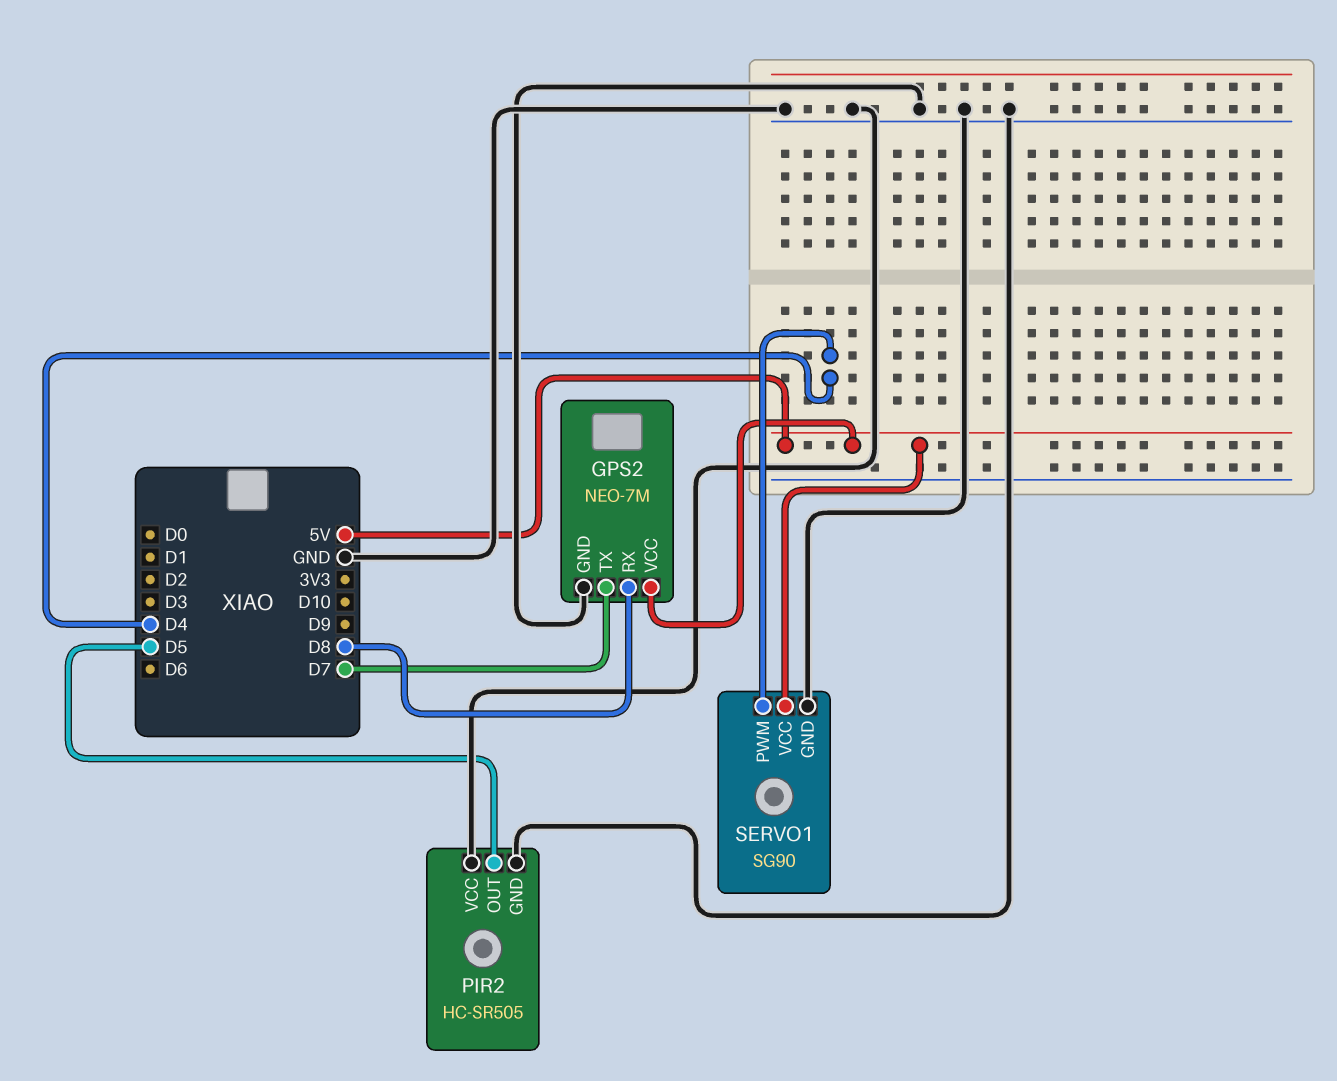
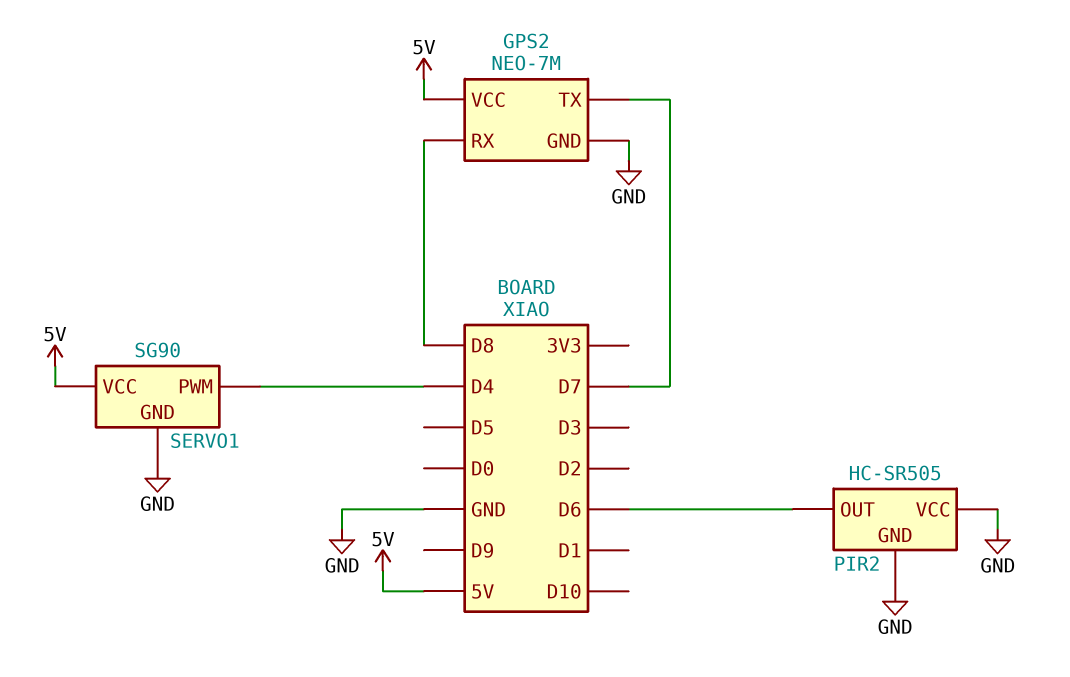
PIR2 pin OUT: D5 -> D6

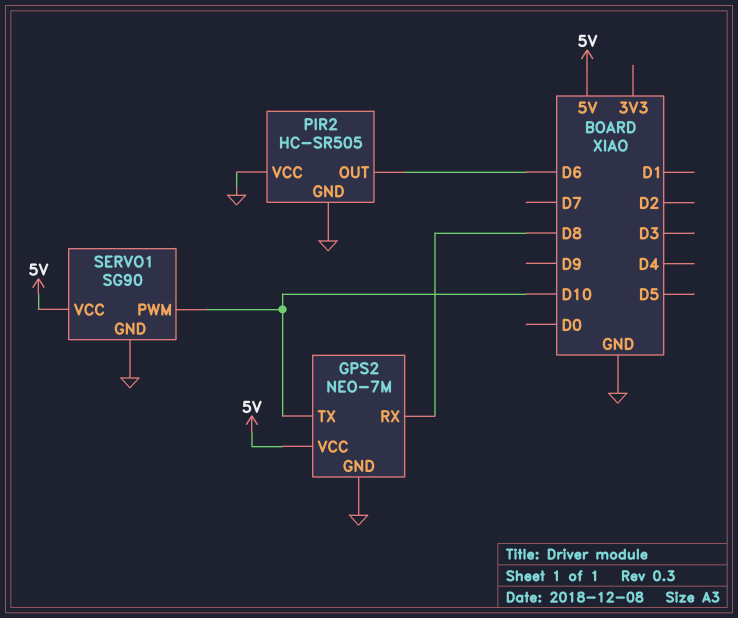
GPS2 pin TX: D7 -> D10
SERVO1 pin PWM: D4 -> D10

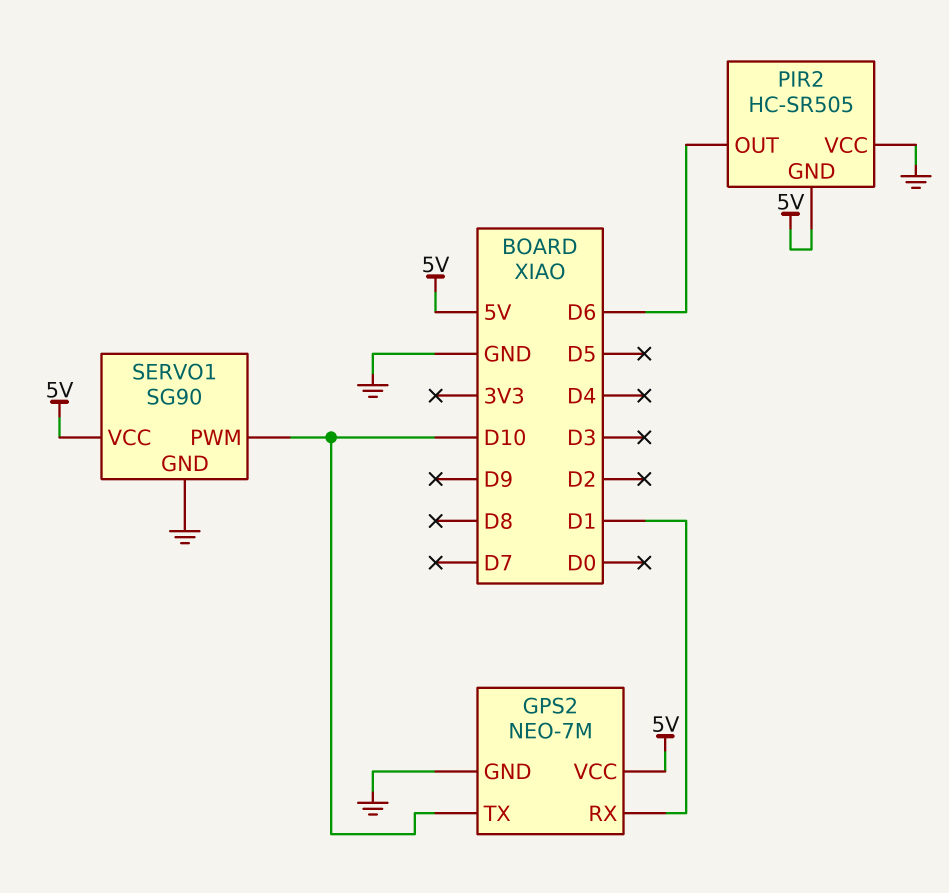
GPS2 pin RX: D8 -> D1
PIR2 pin GND: GND -> 5V

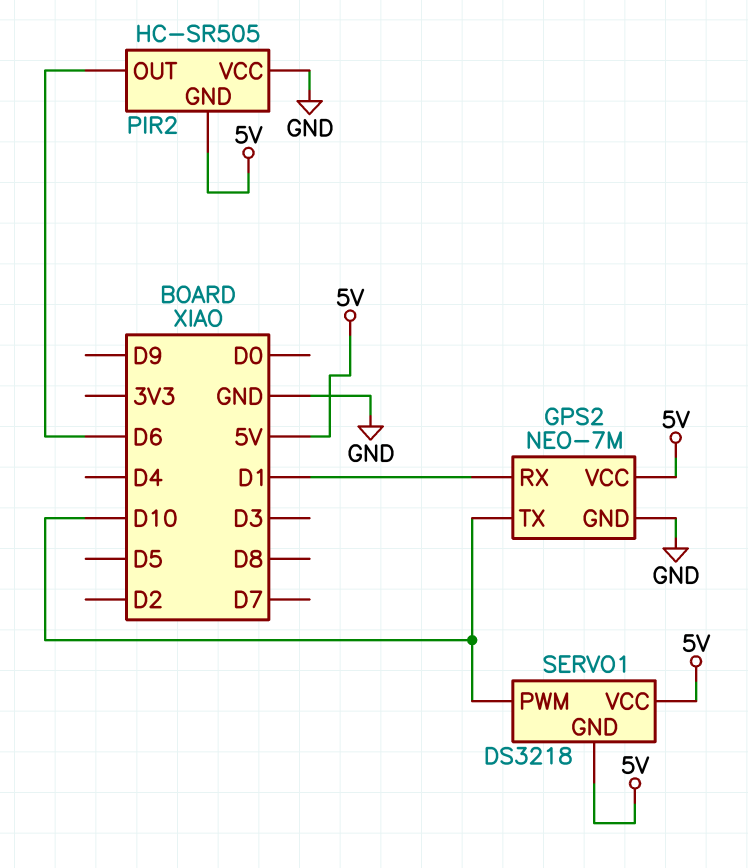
SERVO1: SG90 -> DS3218
SERVO1 pin GND: GND -> 5V

